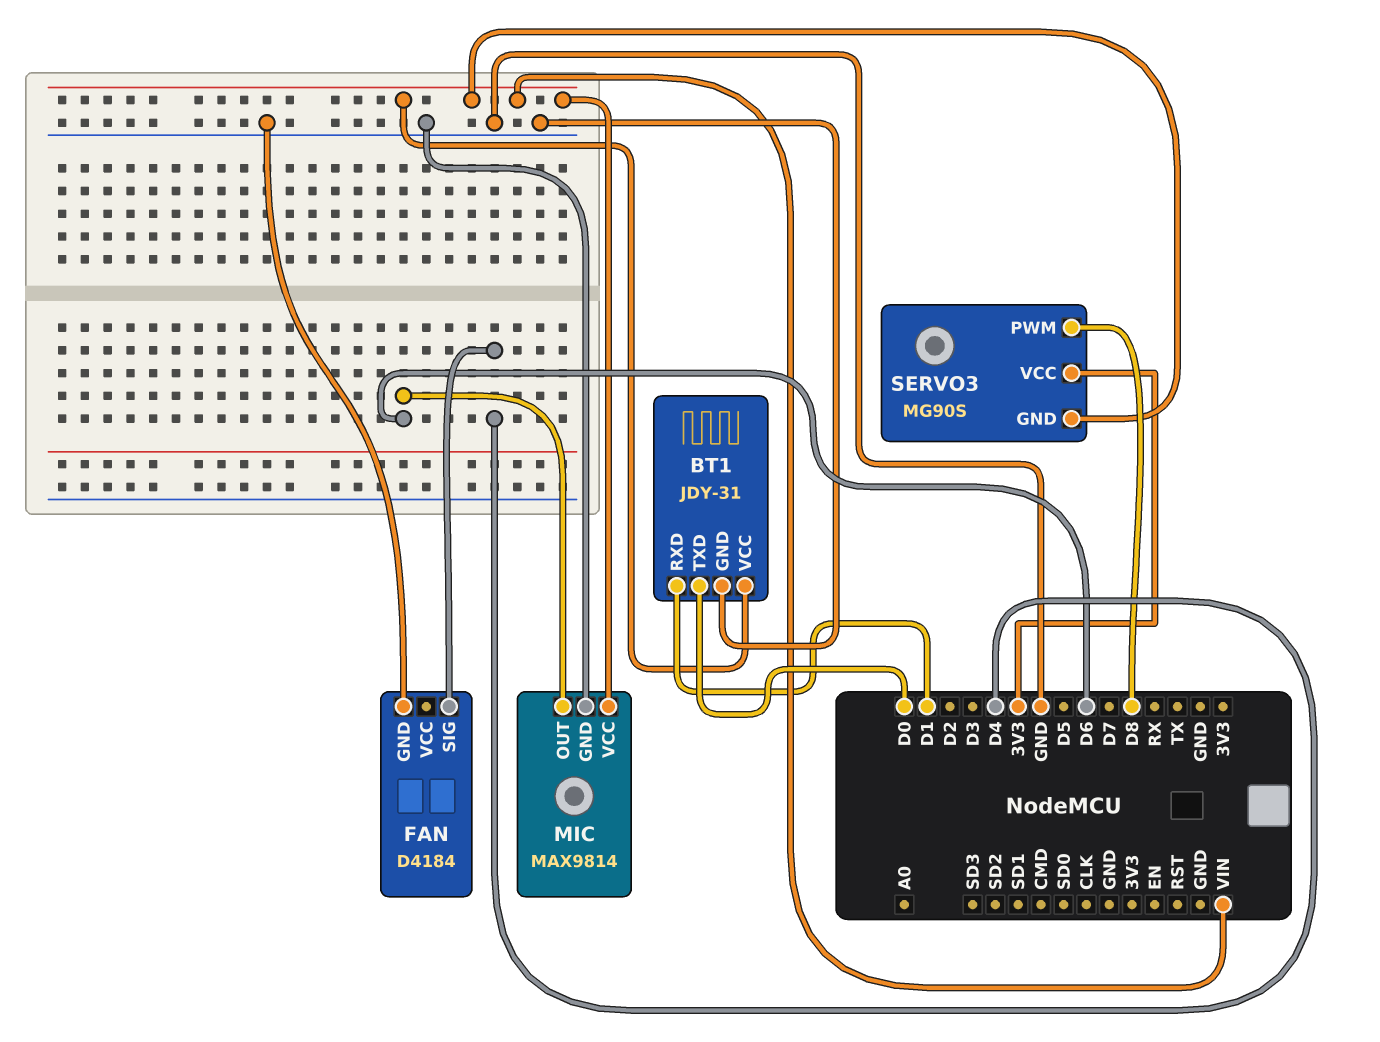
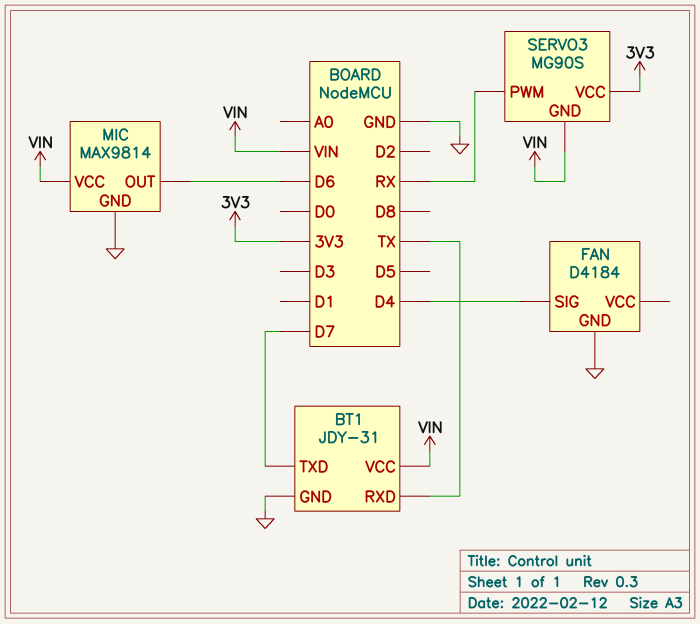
BT1 pin RXD: D1 -> TX
BT1 pin TXD: D0 -> D7
SERVO3 pin PWM: D8 -> RX

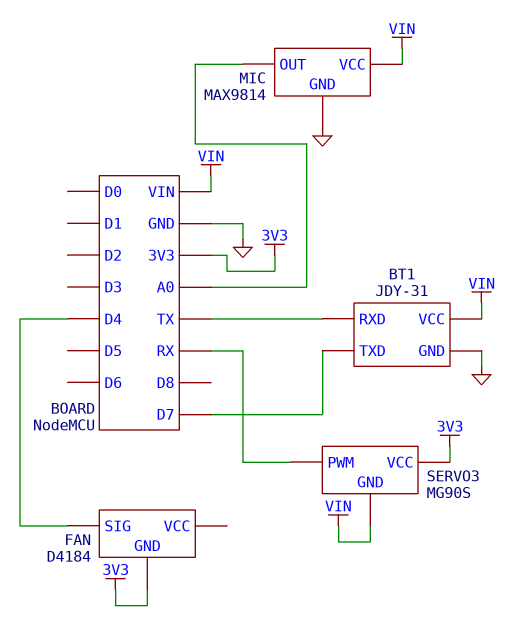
FAN pin GND: GND -> 3V3
MIC pin OUT: D6 -> A0

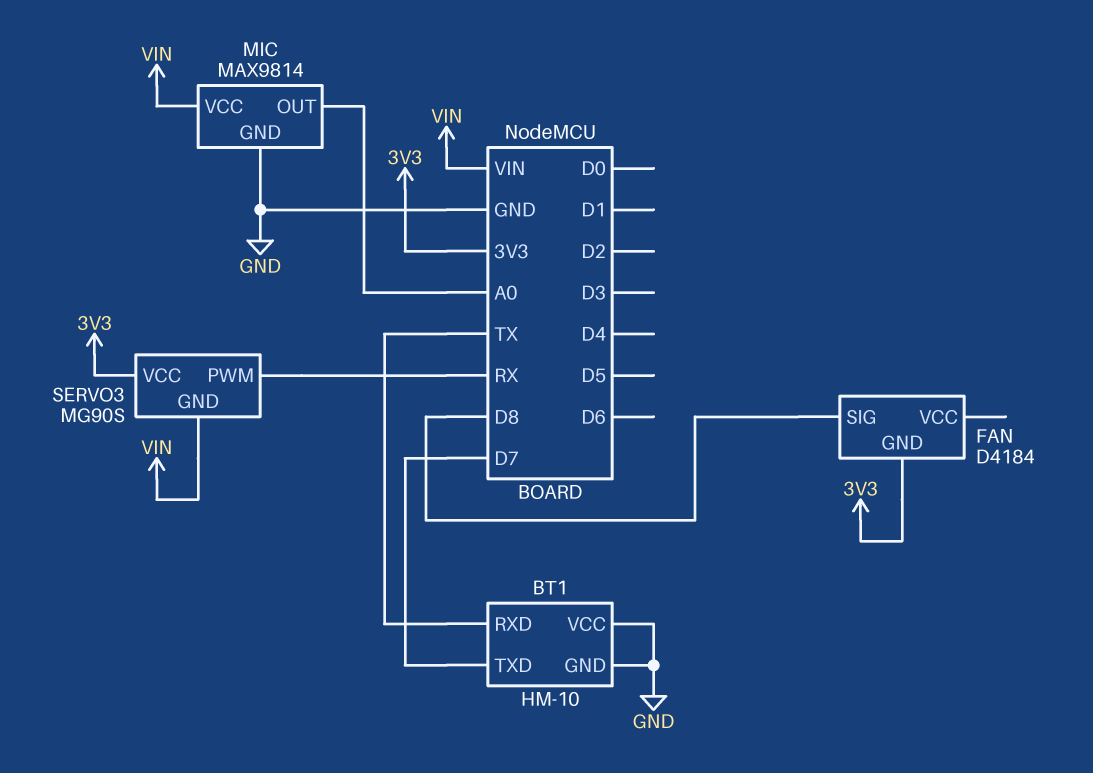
BT1: JDY-31 -> HM-10
BT1 pin VCC: VIN -> GND
FAN pin SIG: D4 -> D8

